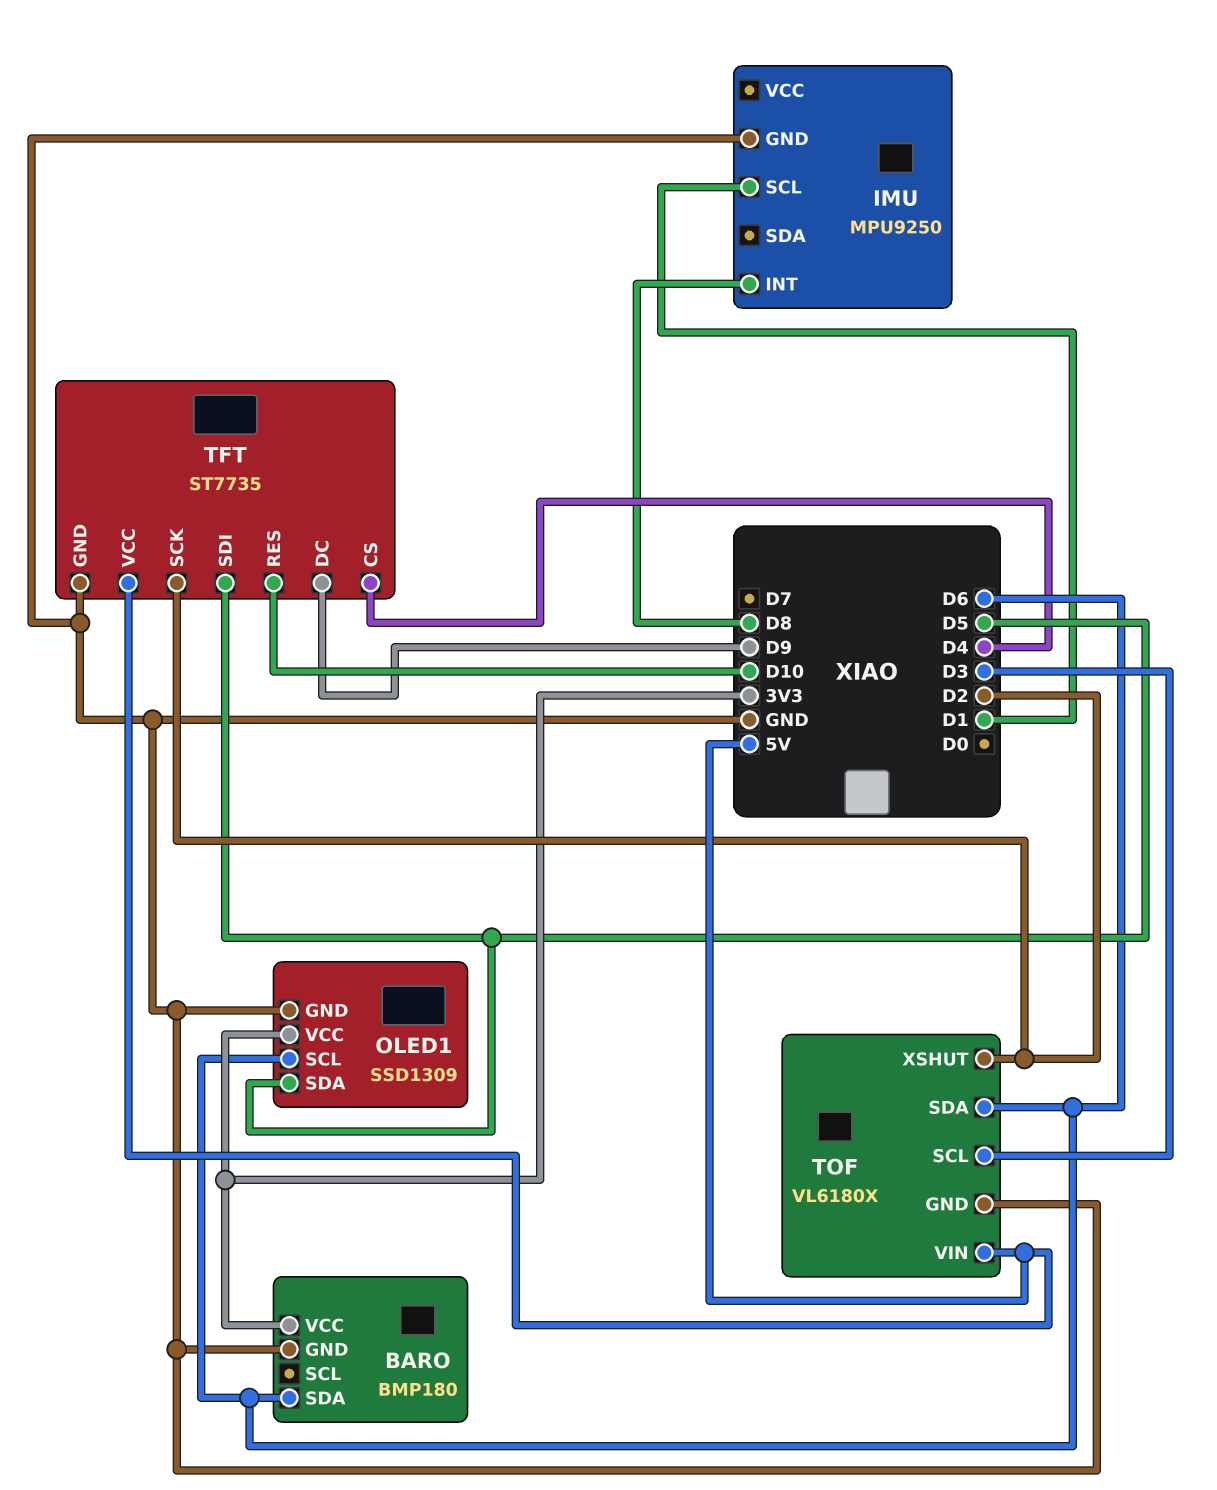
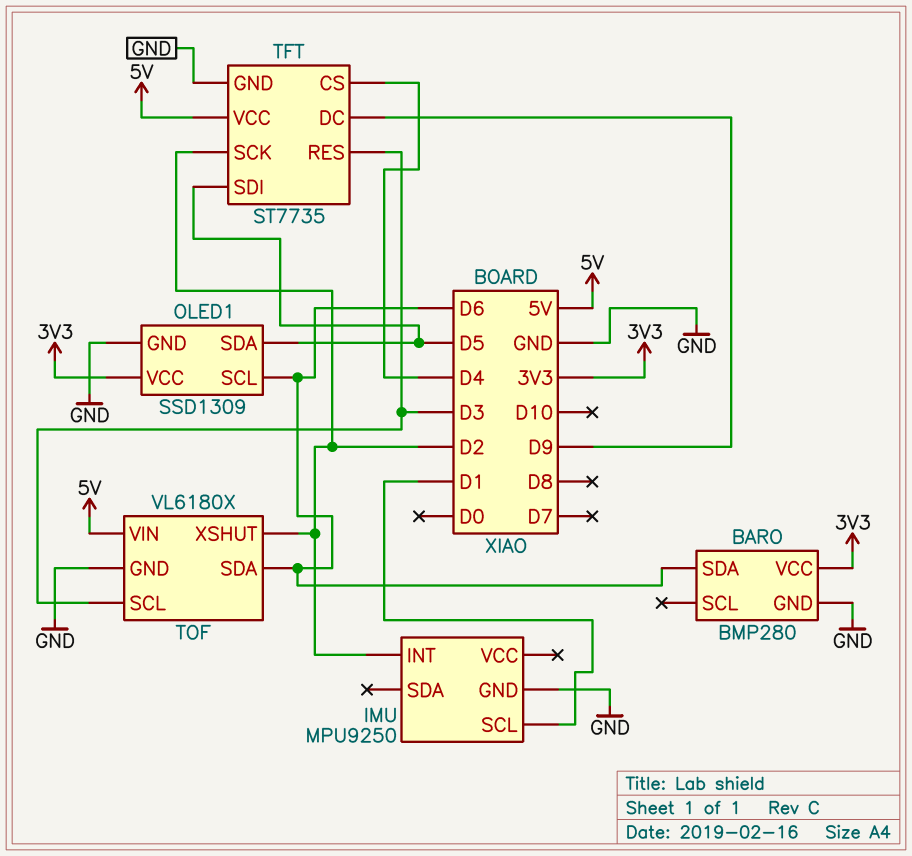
BARO: BMP180 -> BMP280
IMU pin INT: D8 -> D2
TFT pin RES: D10 -> D3

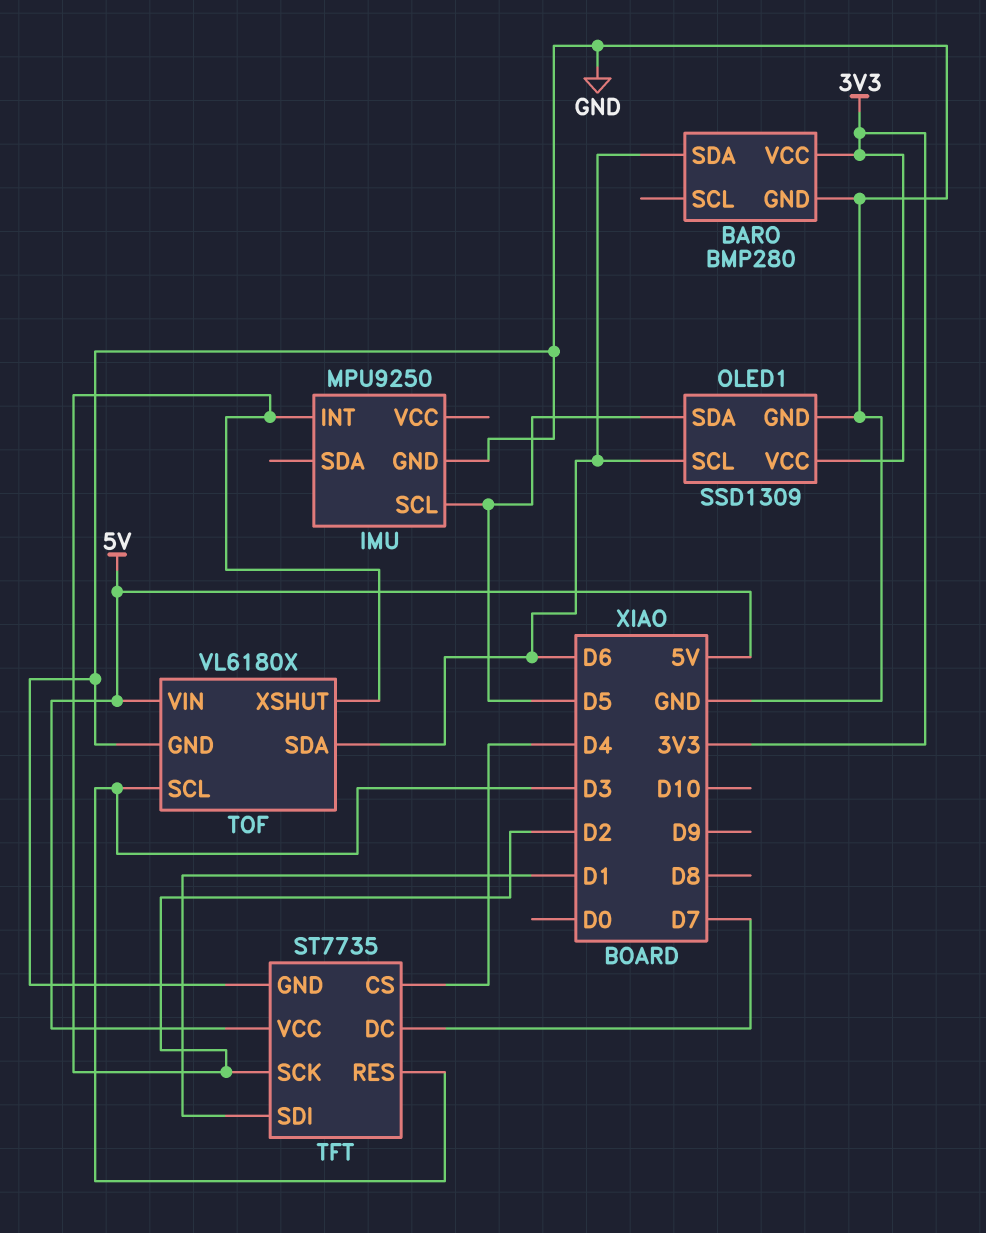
IMU pin SCL: D1 -> D5
TFT pin DC: D9 -> D7
TFT pin SDI: D5 -> D1

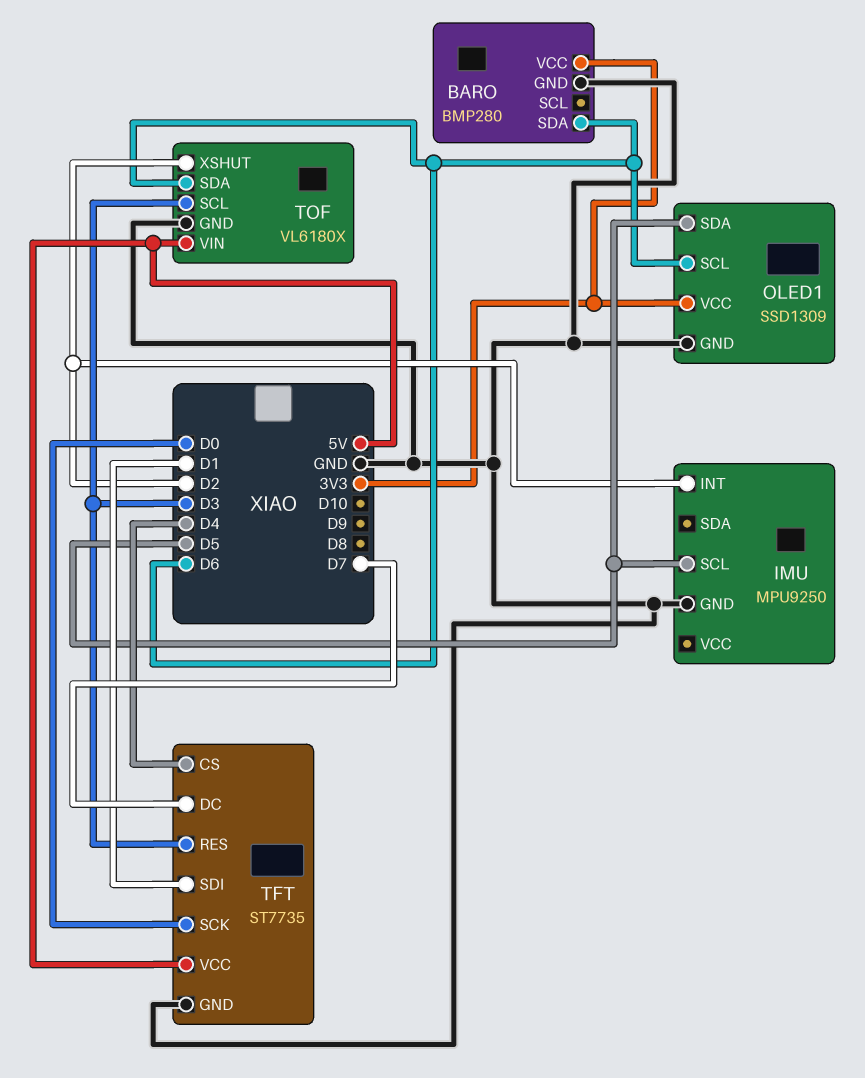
TFT pin SCK: D2 -> D0

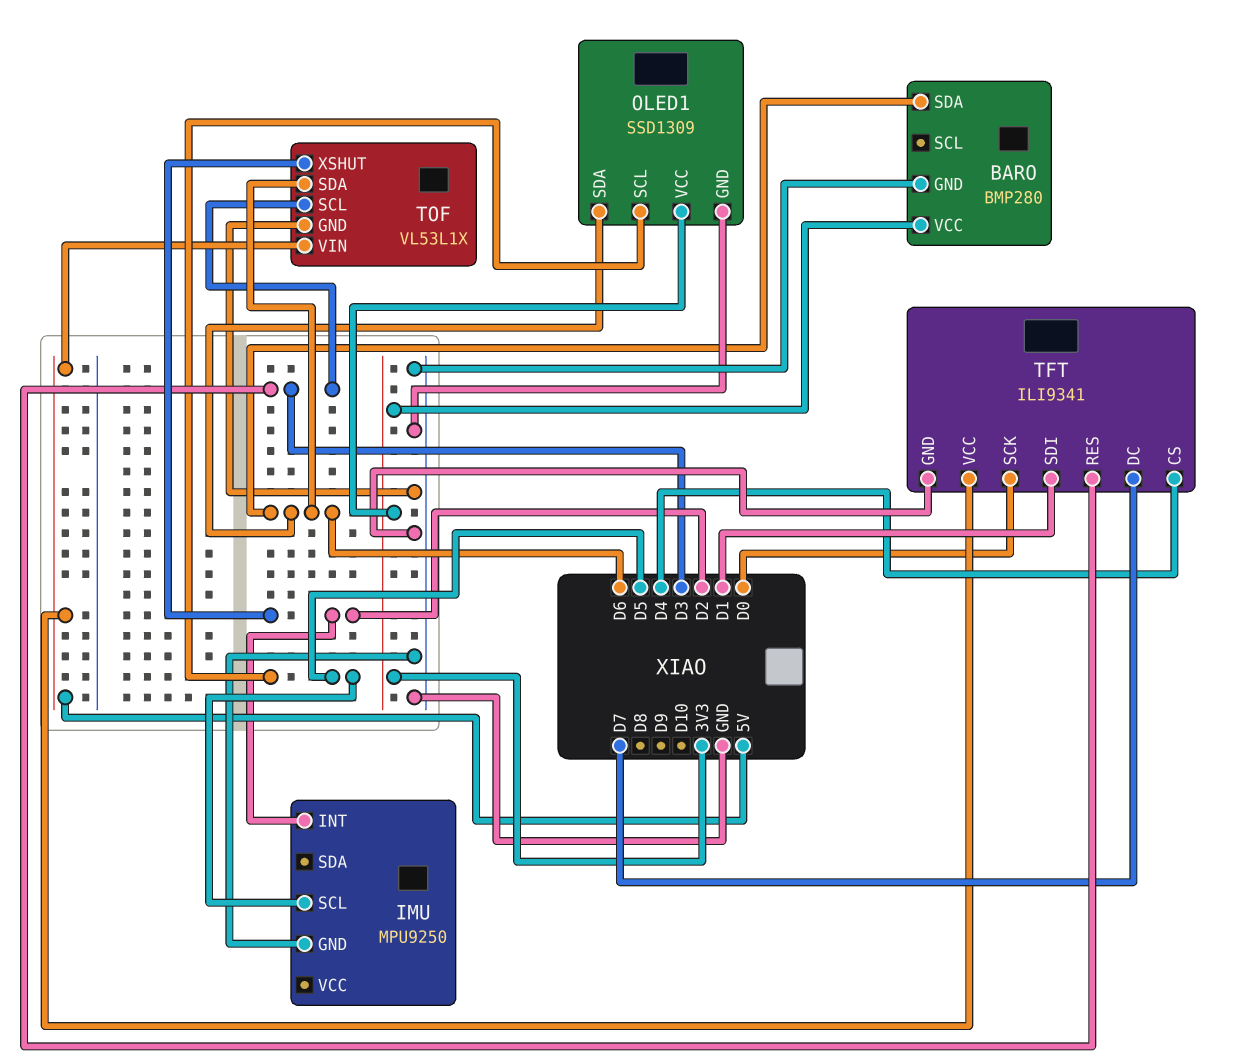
OLED1 pin SCL: D6 -> D5
OLED1 pin SDA: D5 -> D6
TFT: ST7735 -> ILI9341
TOF: VL6180X -> VL53L1X

